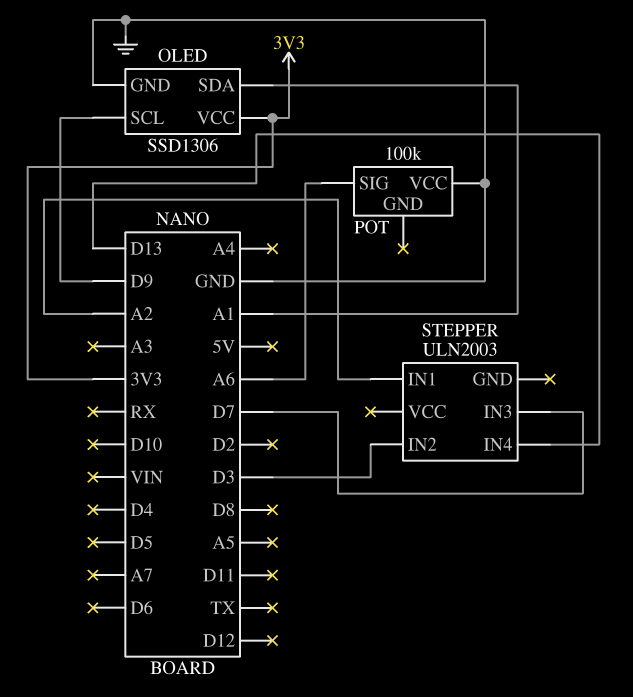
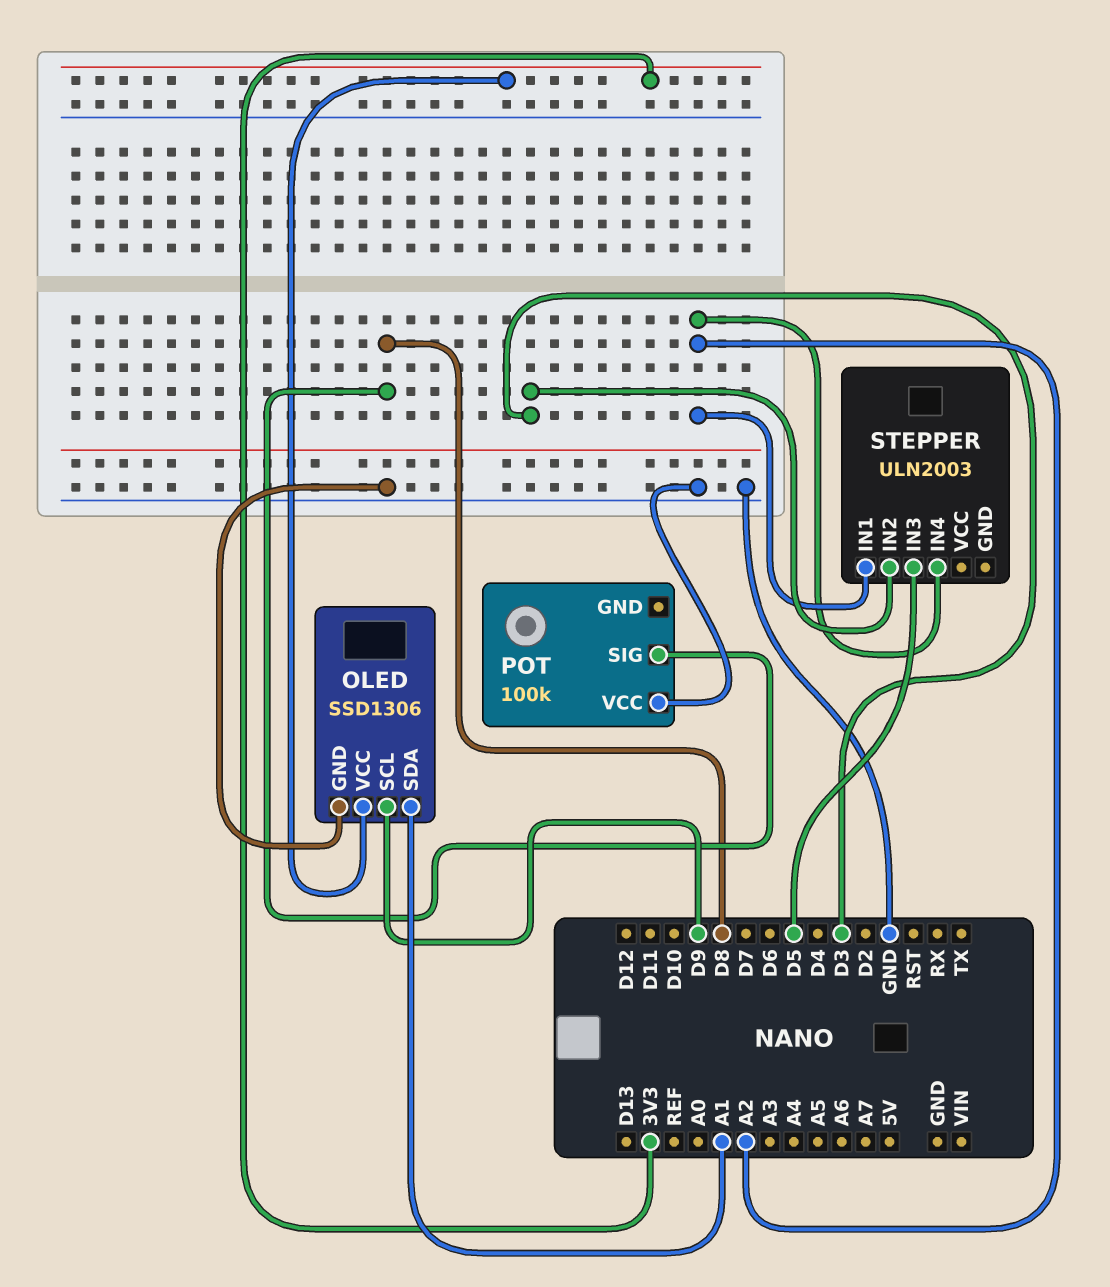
POT pin SIG: A6 -> D8
STEPPER pin IN3: D7 -> D5
STEPPER pin IN4: D13 -> A2

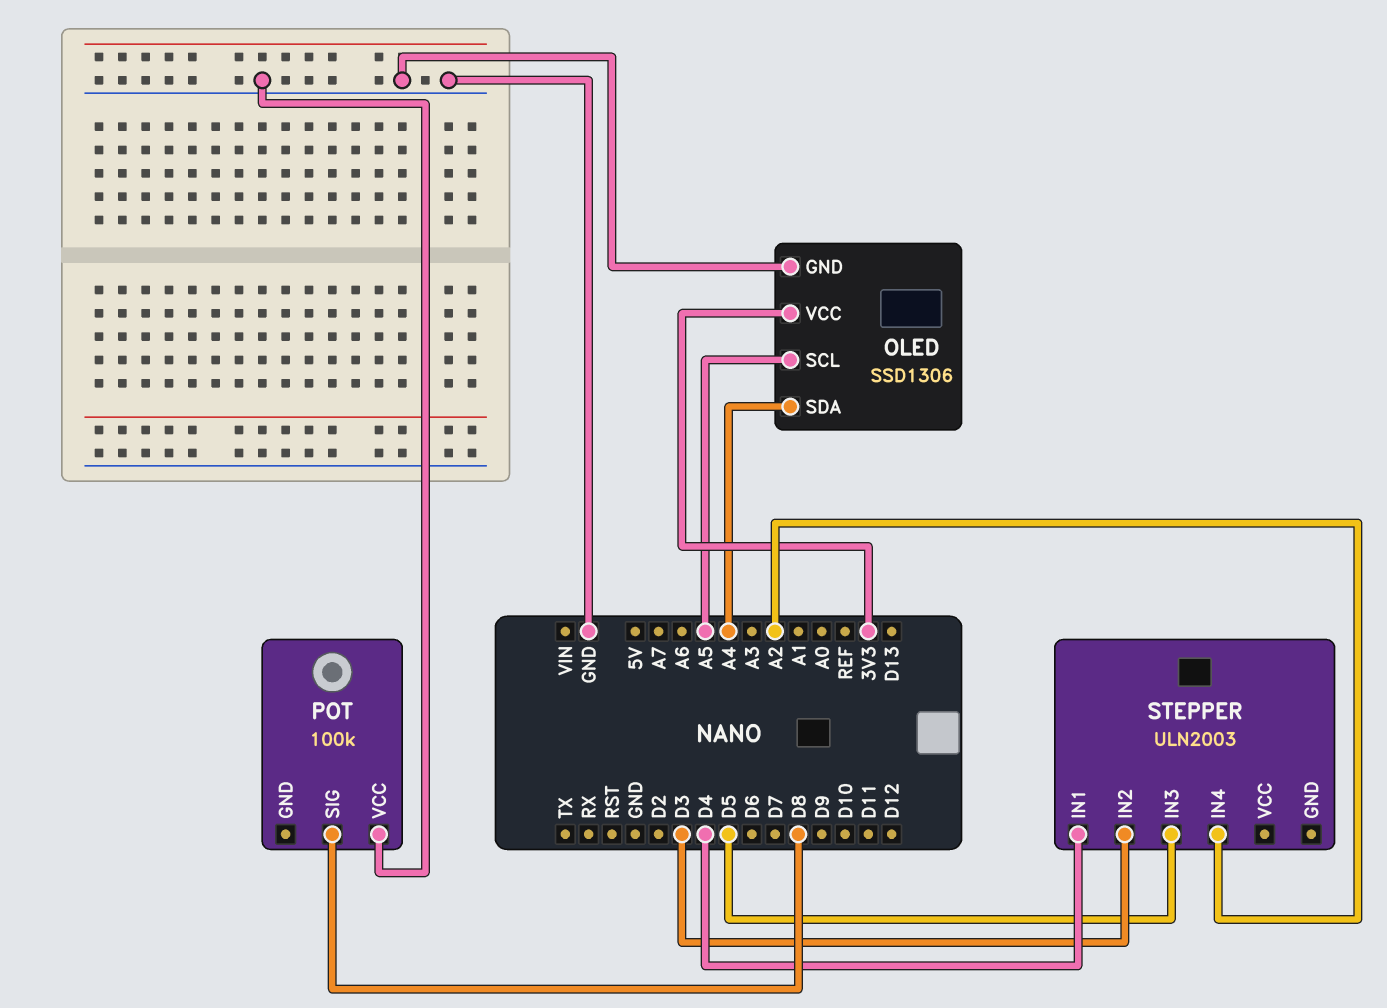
OLED pin SCL: D9 -> A5
OLED pin SDA: A1 -> A4
STEPPER pin IN1: A2 -> D4

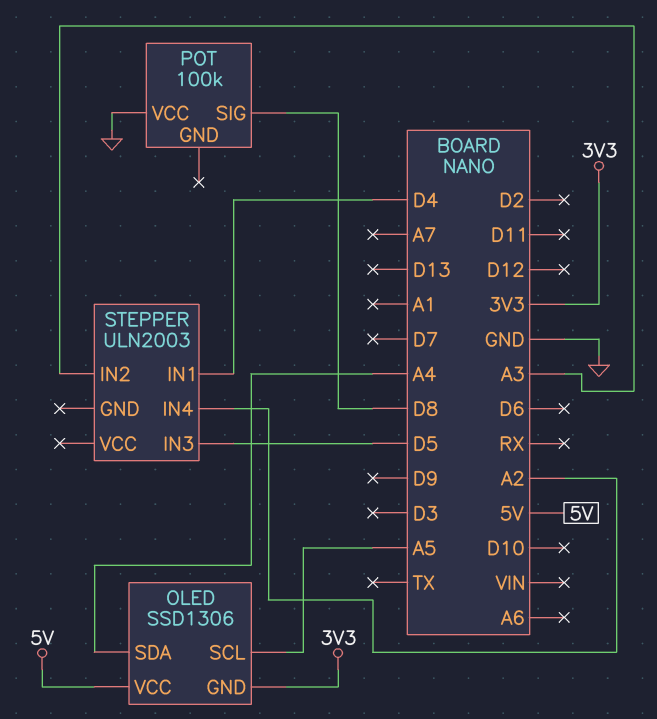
OLED pin GND: GND -> 3V3
OLED pin VCC: 3V3 -> 5V
STEPPER pin IN2: D3 -> A3

